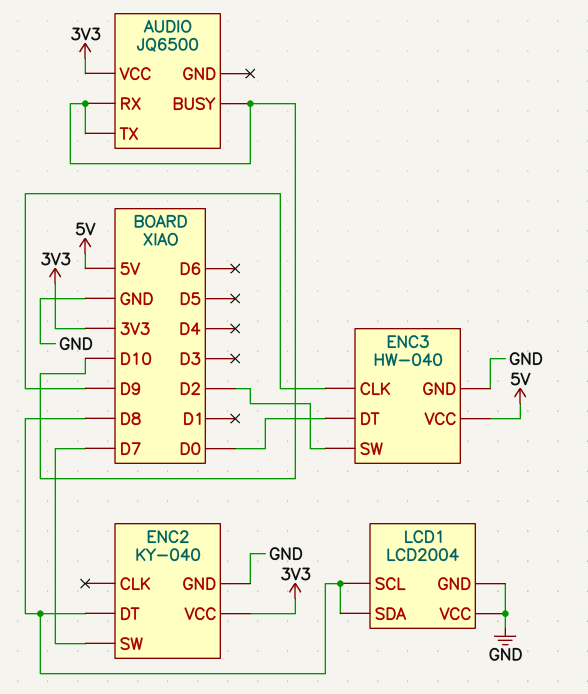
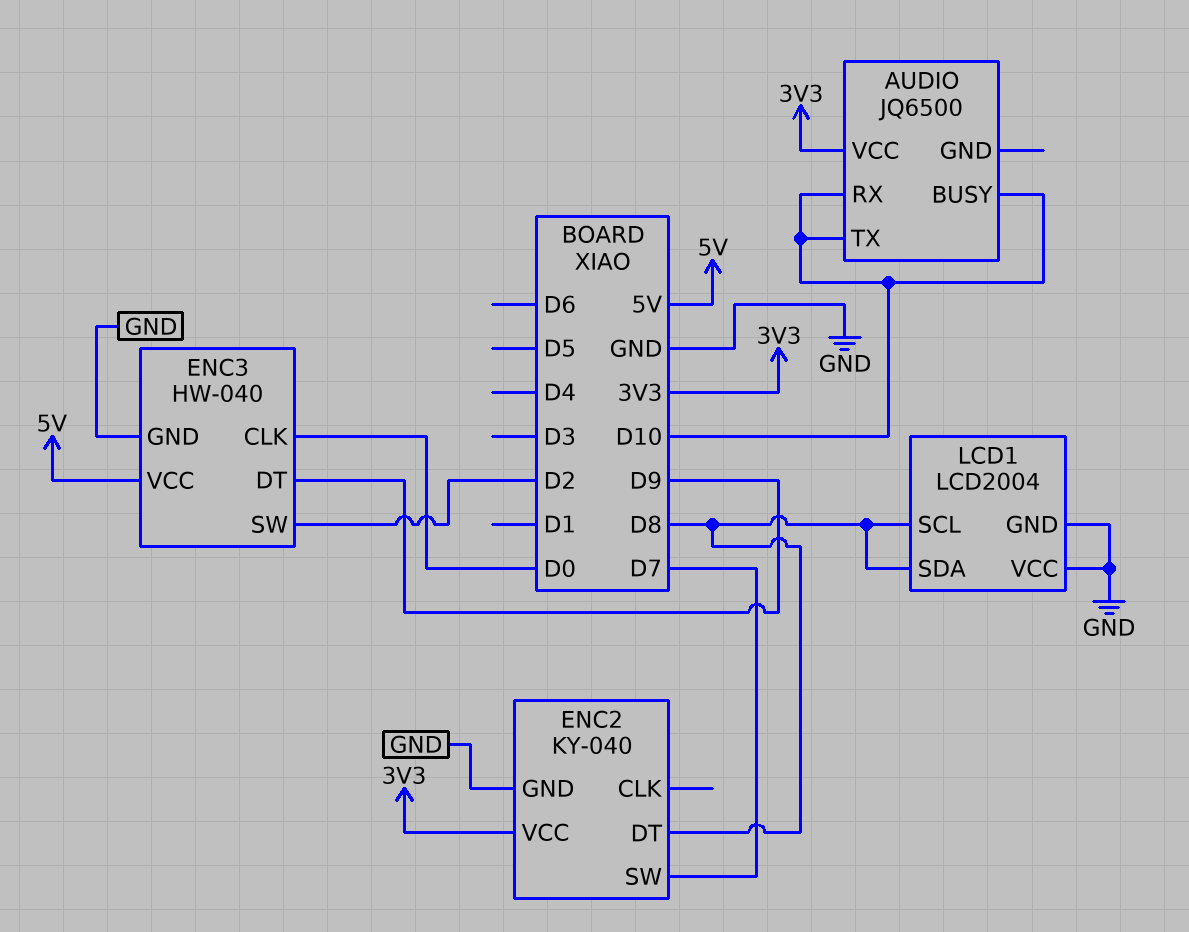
ENC3 pin CLK: D9 -> D0
ENC3 pin DT: D0 -> D9

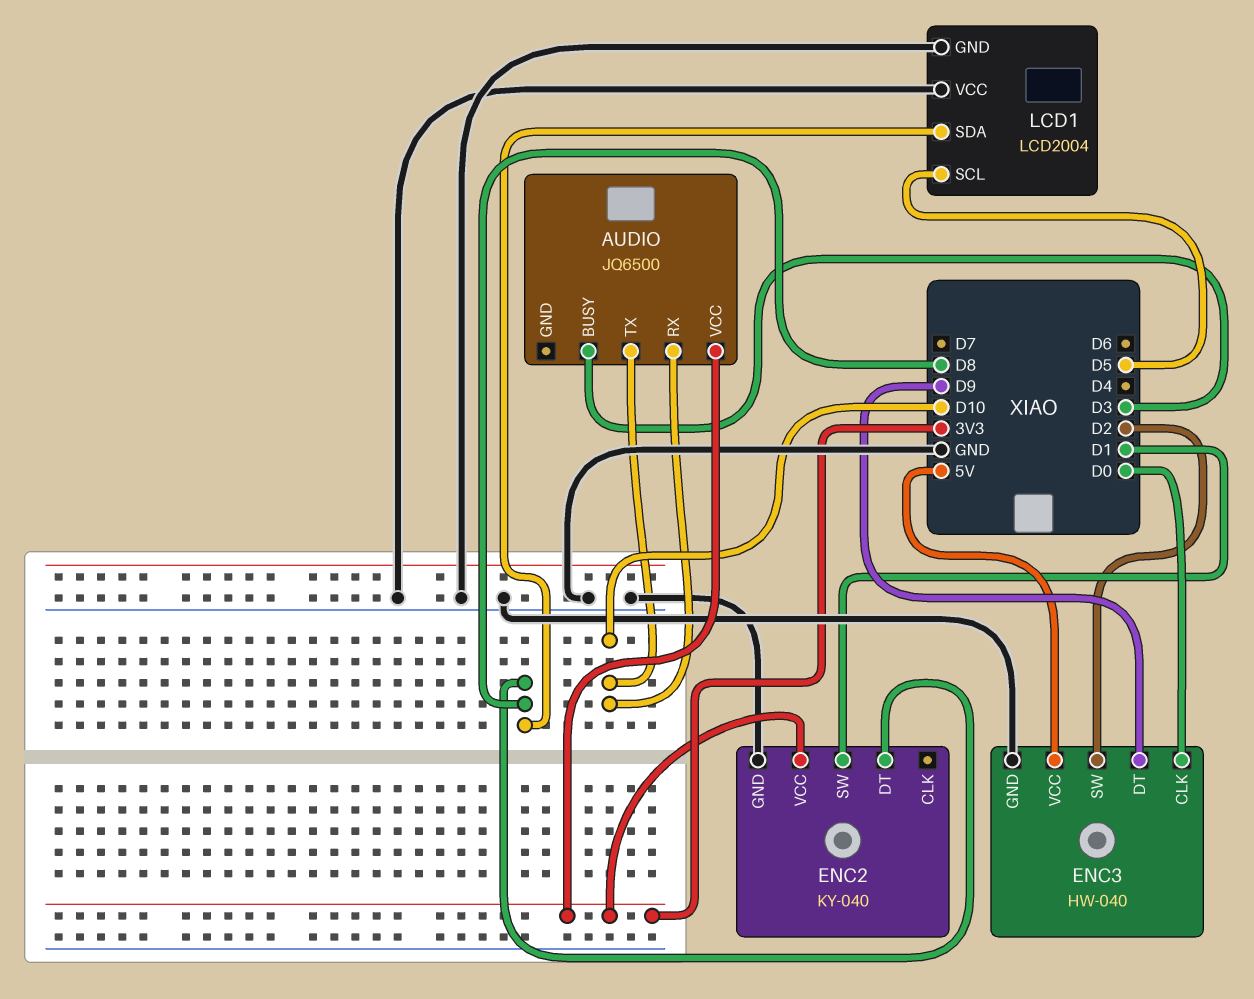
AUDIO pin BUSY: D10 -> D3
ENC2 pin SW: D7 -> D1
LCD1 pin SCL: D8 -> D5

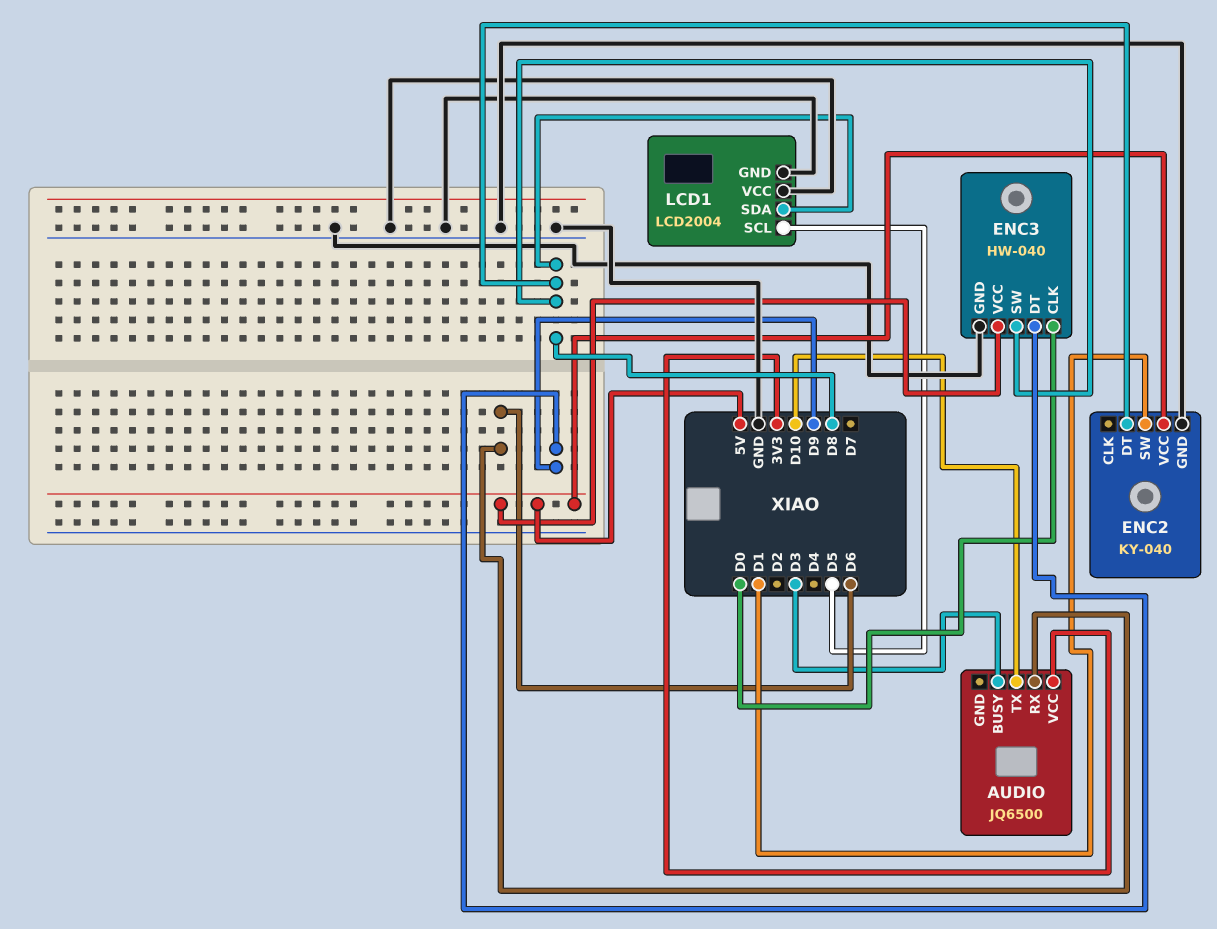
AUDIO pin RX: D10 -> D6
ENC2 pin VCC: 3V3 -> 5V
ENC3 pin SW: D2 -> D8

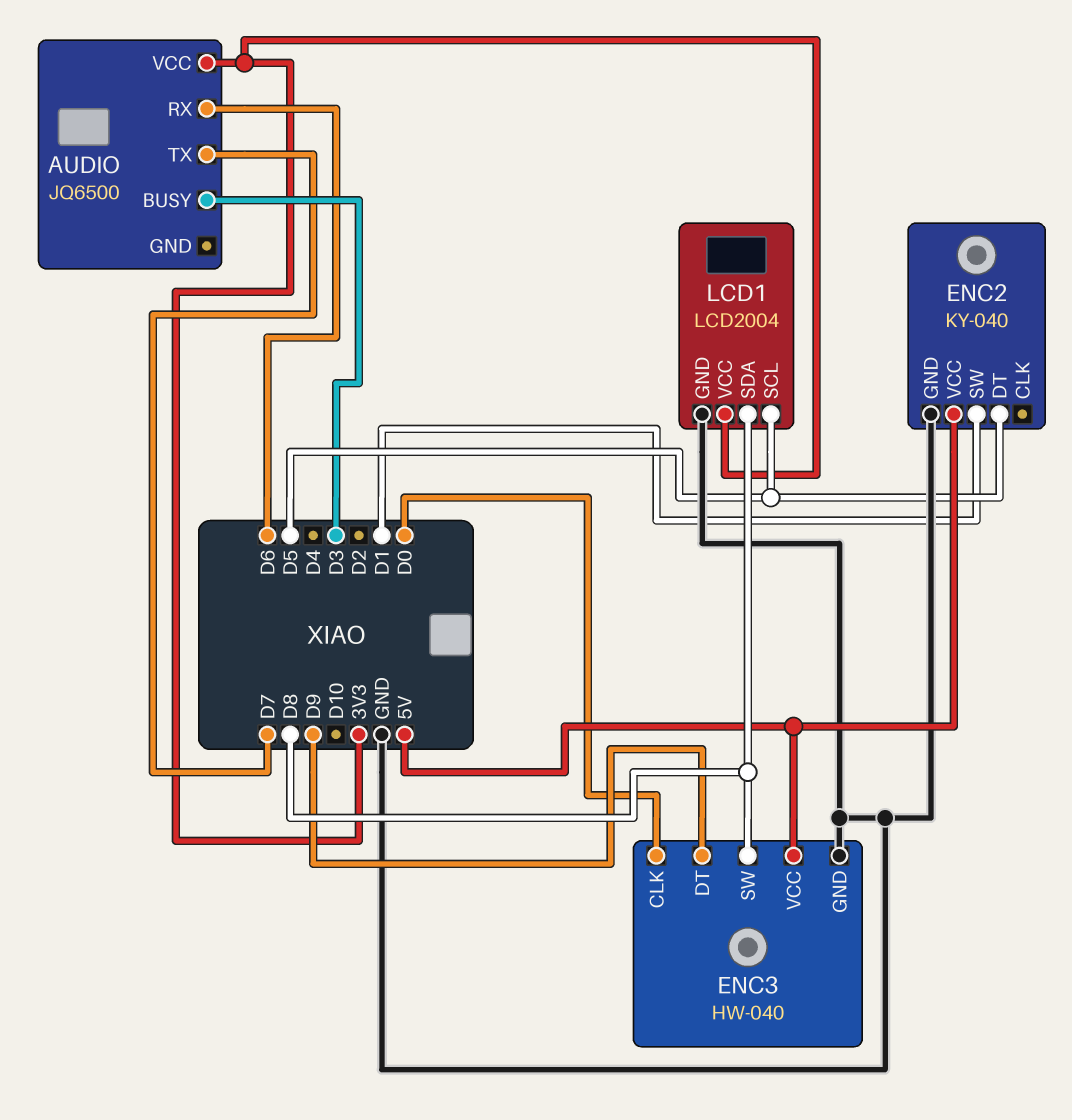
AUDIO pin TX: D10 -> D7
ENC2 pin DT: D8 -> D5
LCD1 pin VCC: GND -> 3V3

